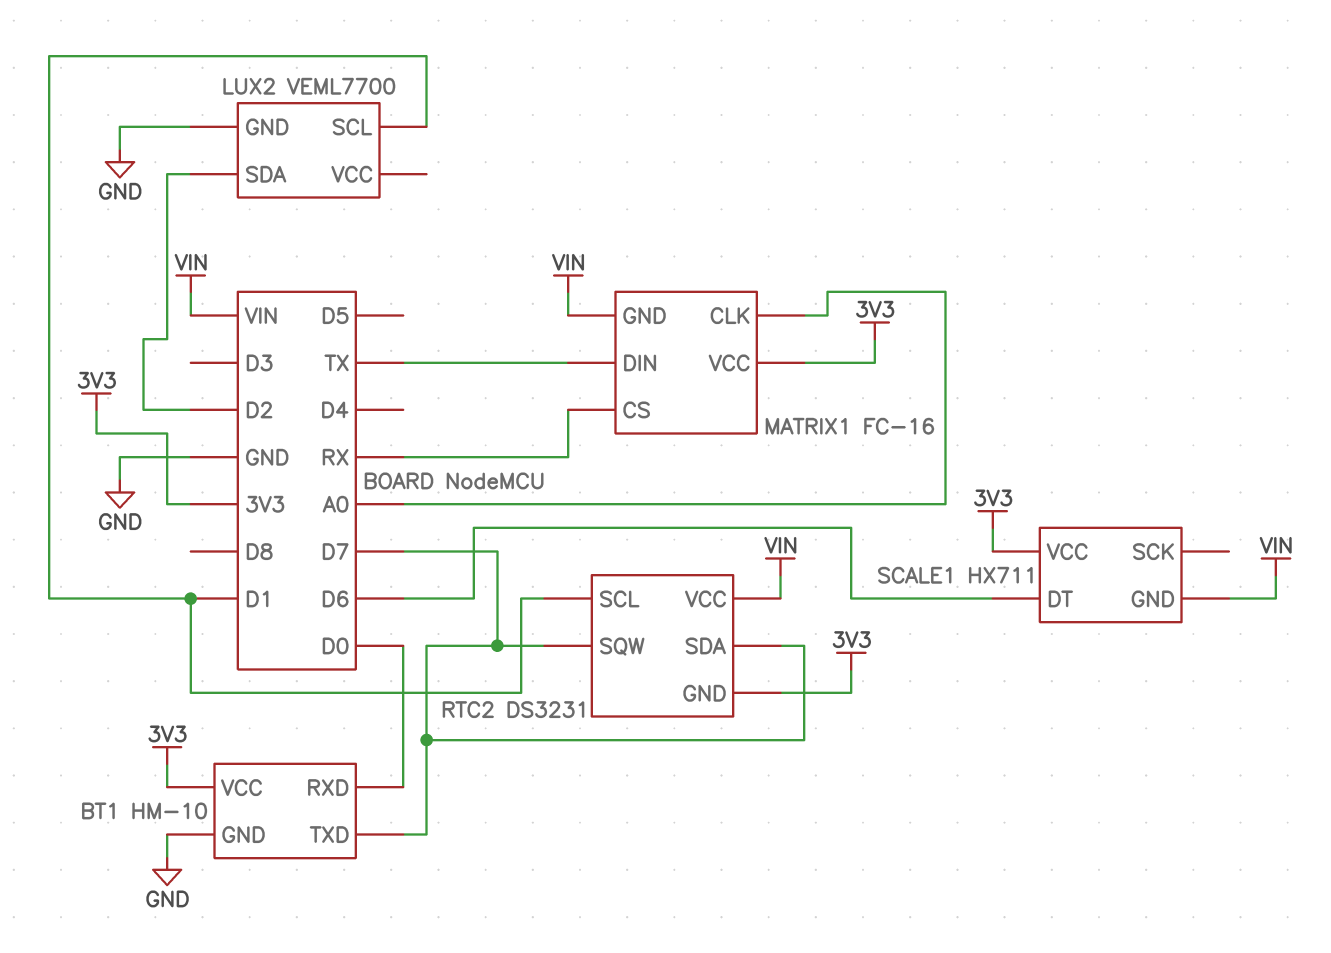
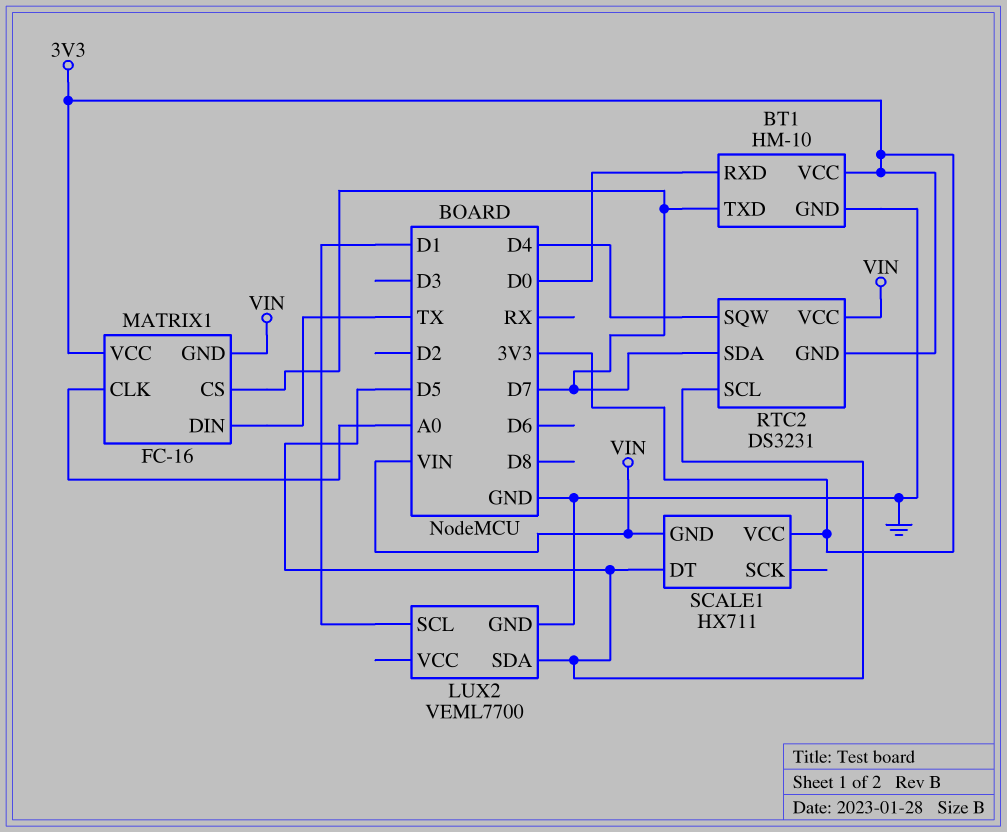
LUX2 pin SDA: D2 -> D5
MATRIX1 pin CS: RX -> D7
RTC2 pin SCL: D1 -> D5
RTC2 pin SQW: D7 -> D4
SCALE1 pin DT: D6 -> D5

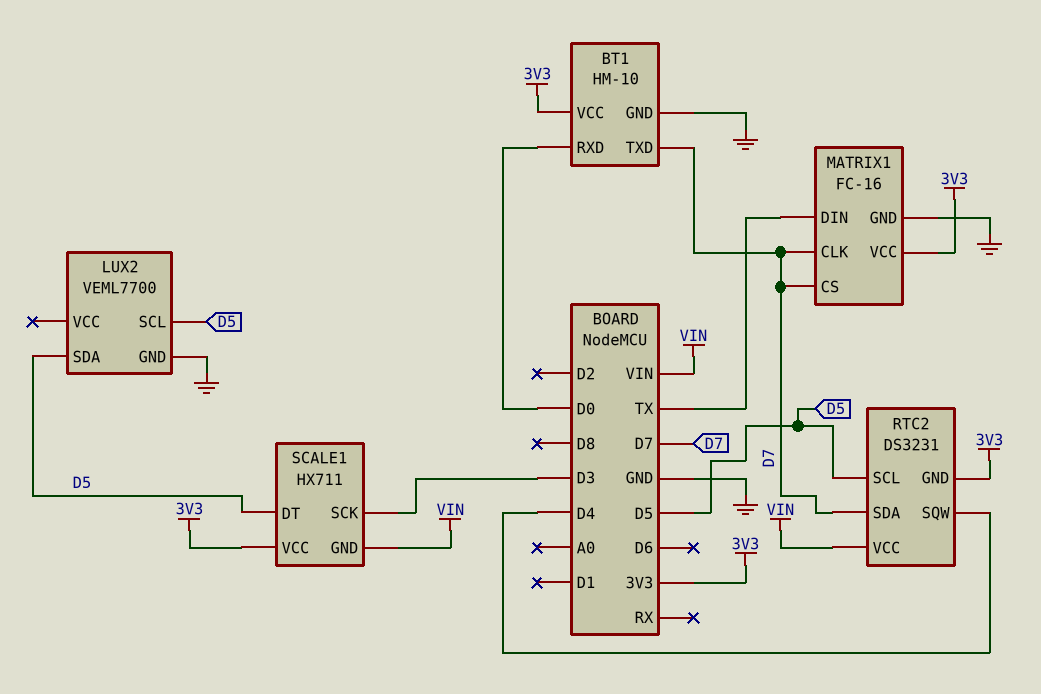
LUX2 pin SCL: D1 -> D5
MATRIX1 pin CLK: A0 -> D7
MATRIX1 pin GND: VIN -> GND
SCALE1 pin SCK: none -> D3

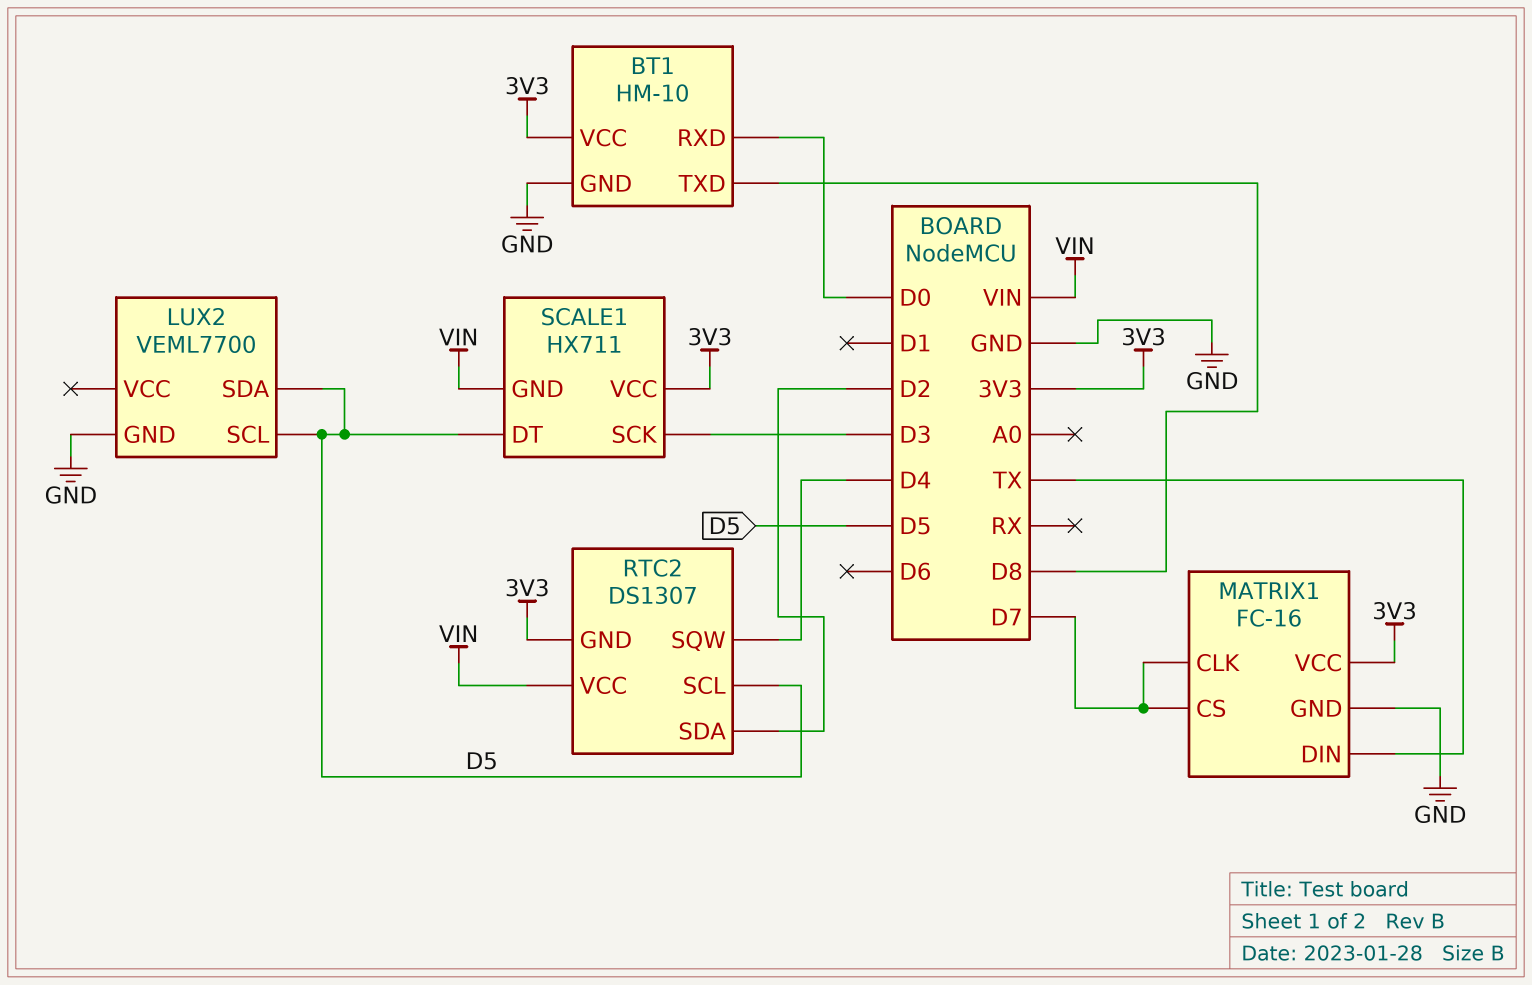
BT1 pin TXD: D7 -> D8
RTC2: DS3231 -> DS1307
RTC2 pin SDA: D7 -> D2

